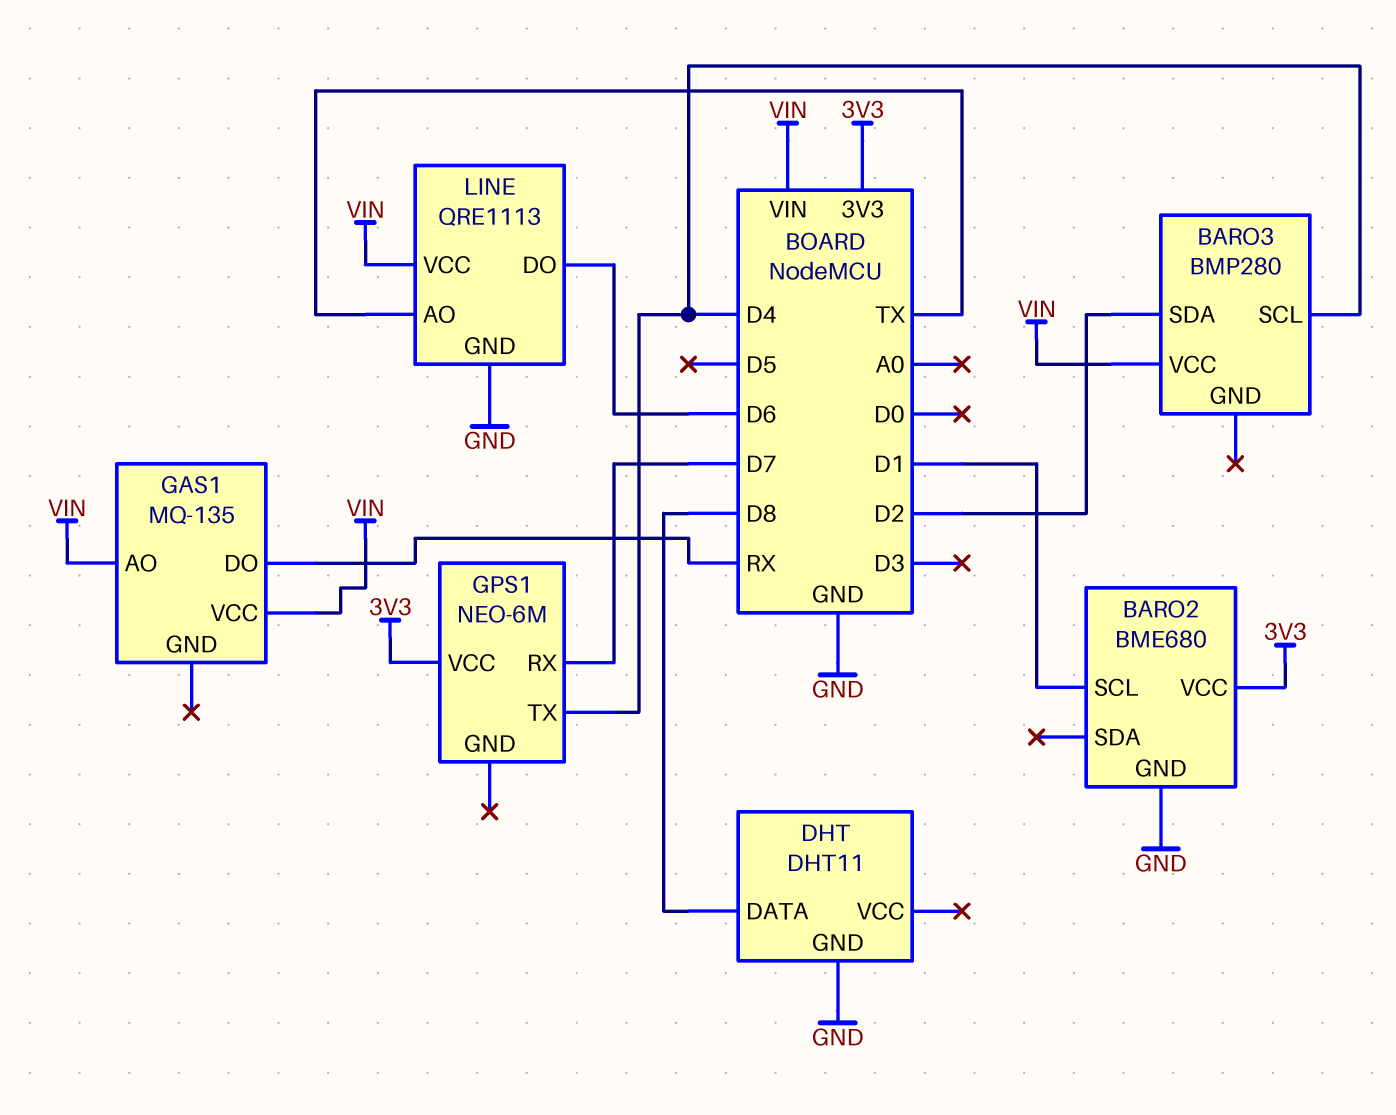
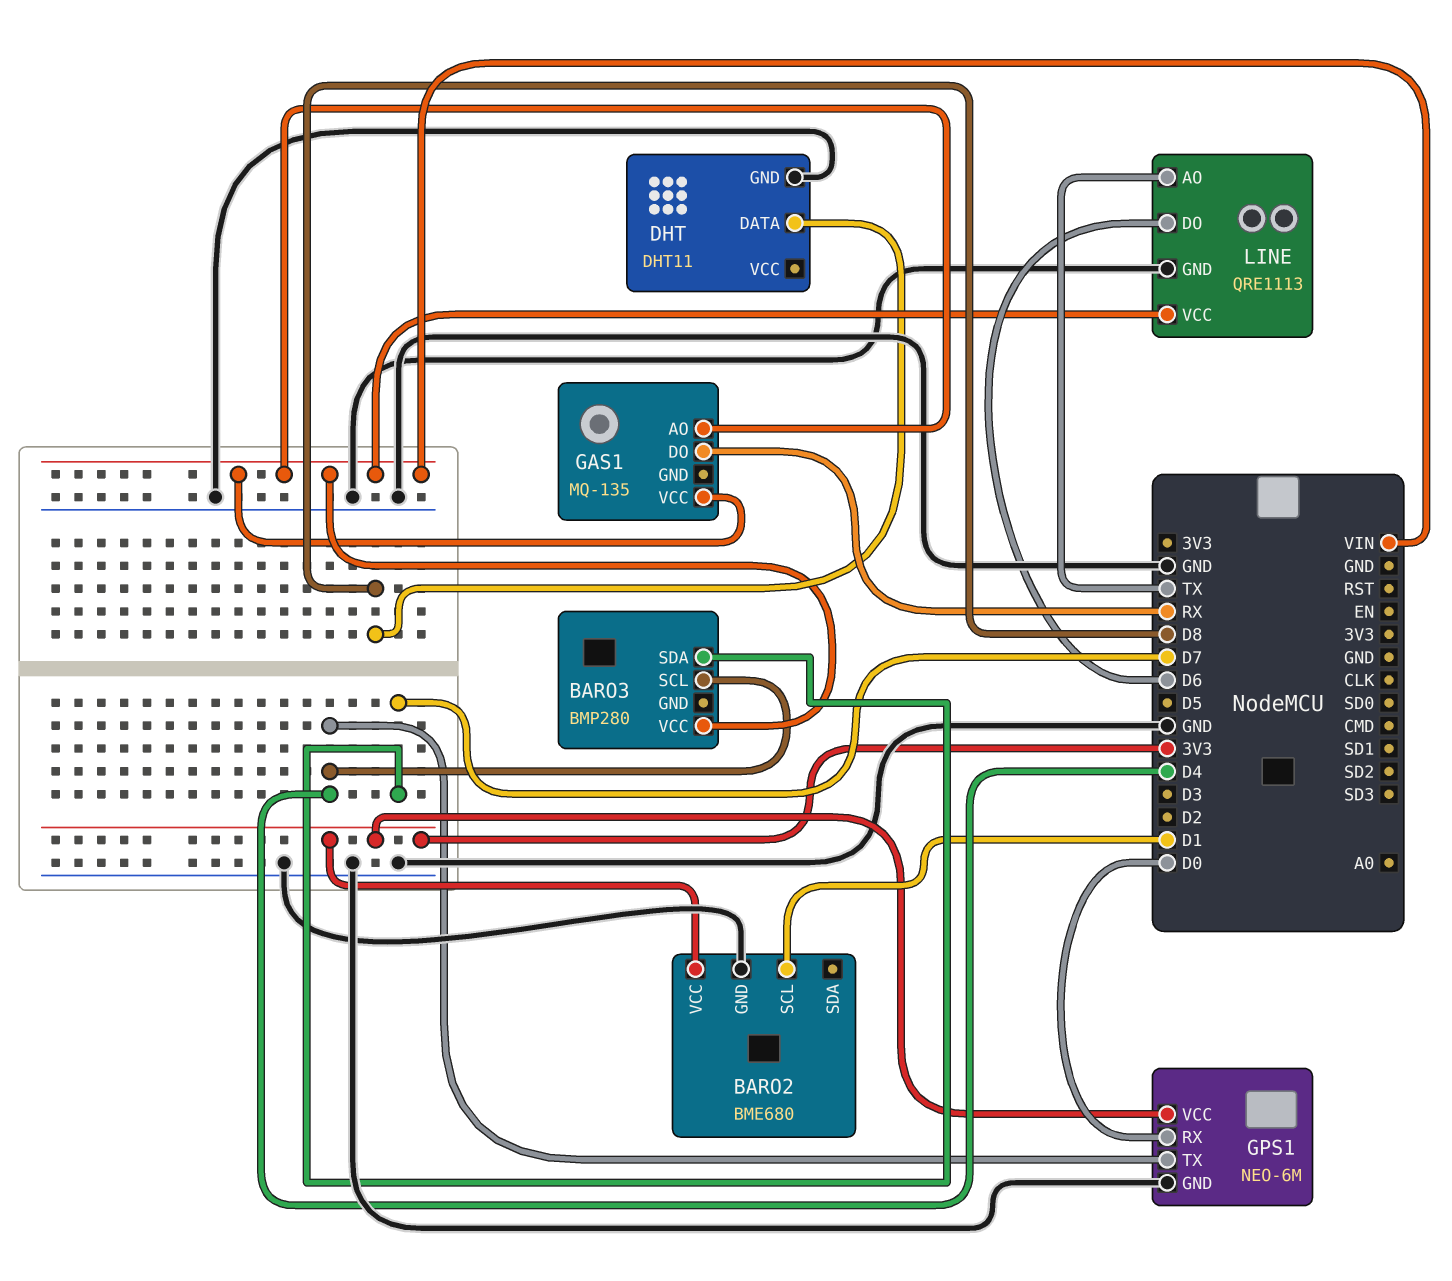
BARO3 pin SDA: D2 -> D7
GPS1 pin GND: none -> GND
GPS1 pin RX: D7 -> D0

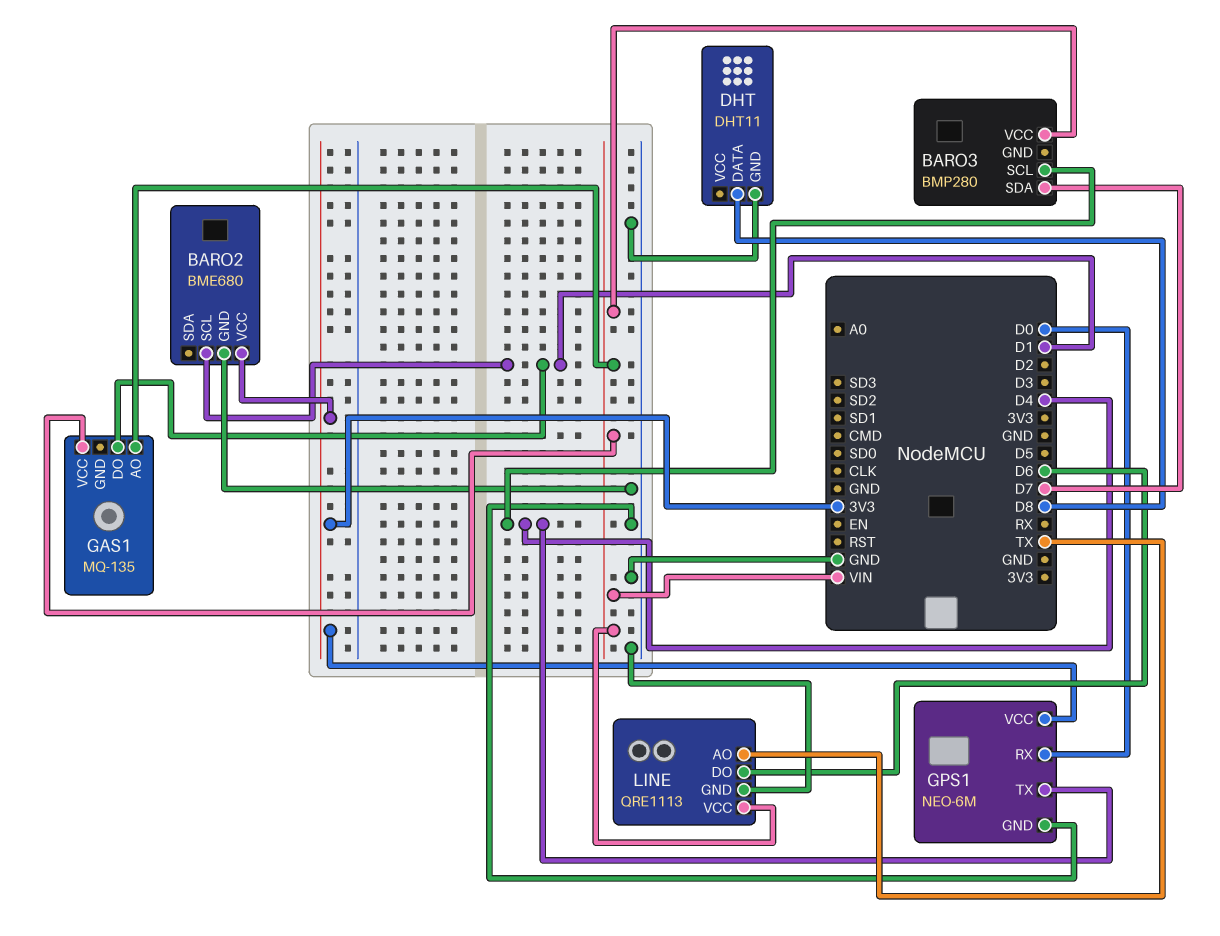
GAS1 pin DO: RX -> D1

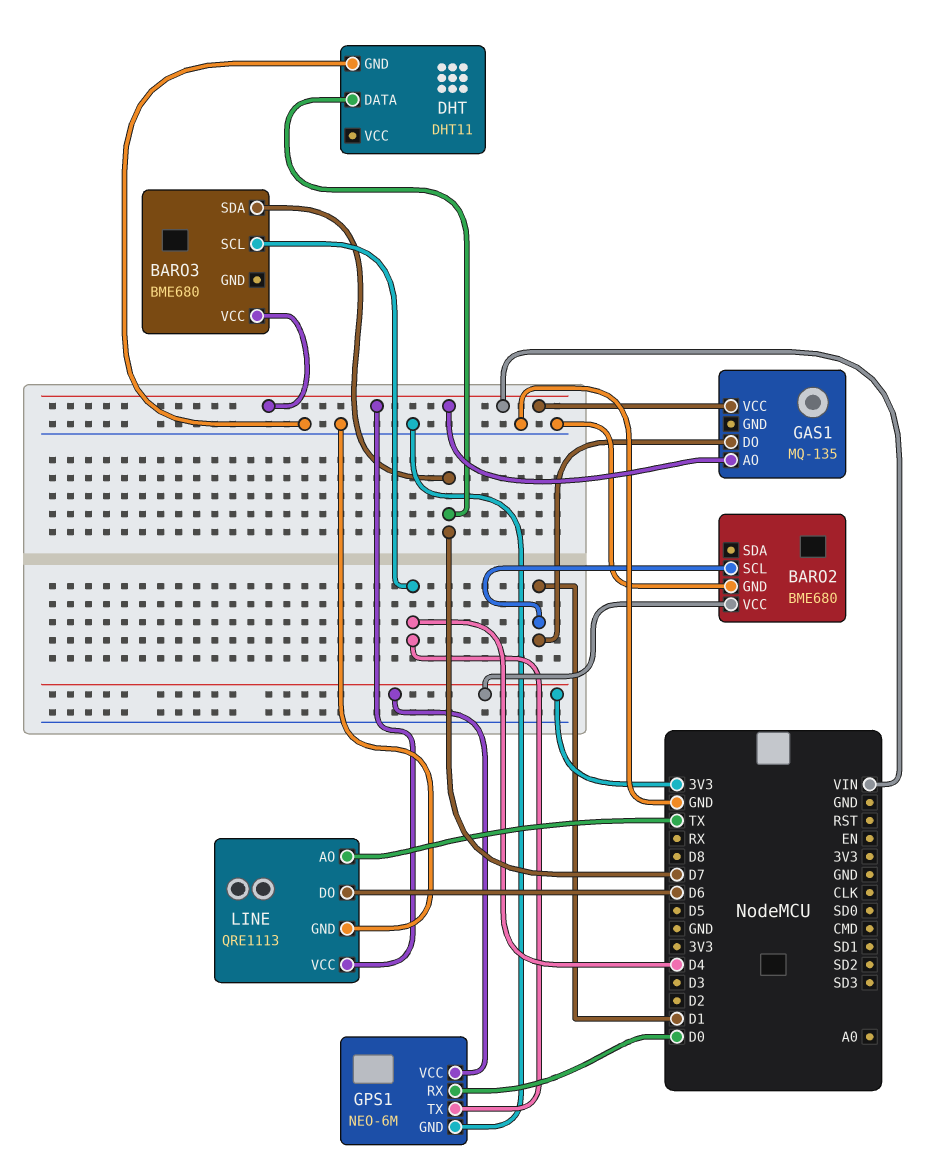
BARO3: BMP280 -> BME680
DHT pin DATA: D8 -> D7

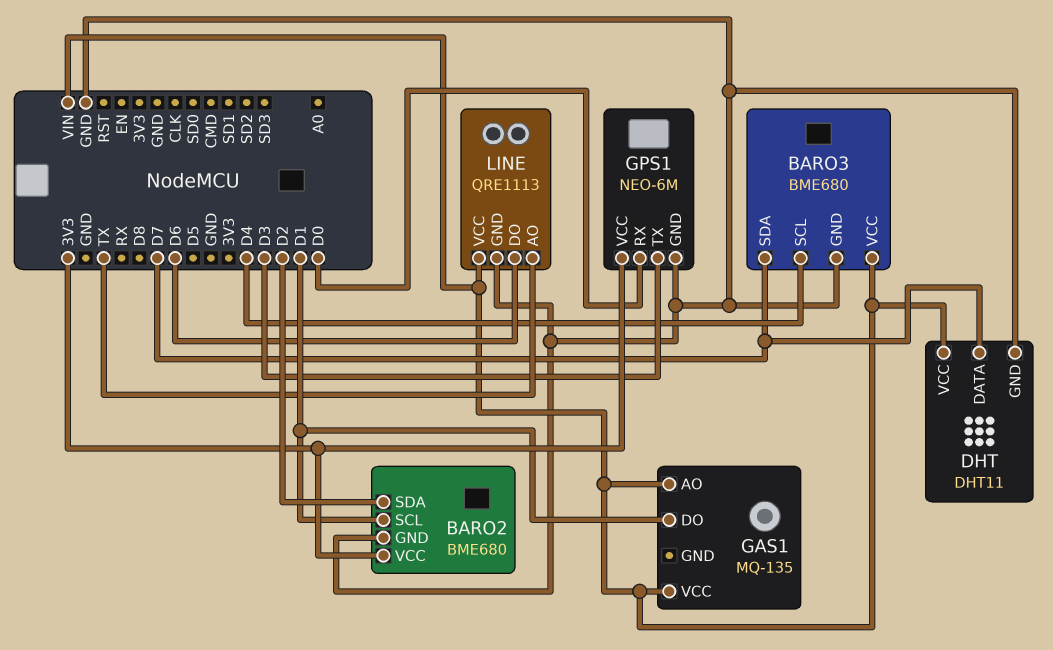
BARO2 pin SDA: none -> D2
BARO3 pin GND: none -> GND
DHT pin VCC: none -> VIN
GPS1 pin TX: D4 -> D3

